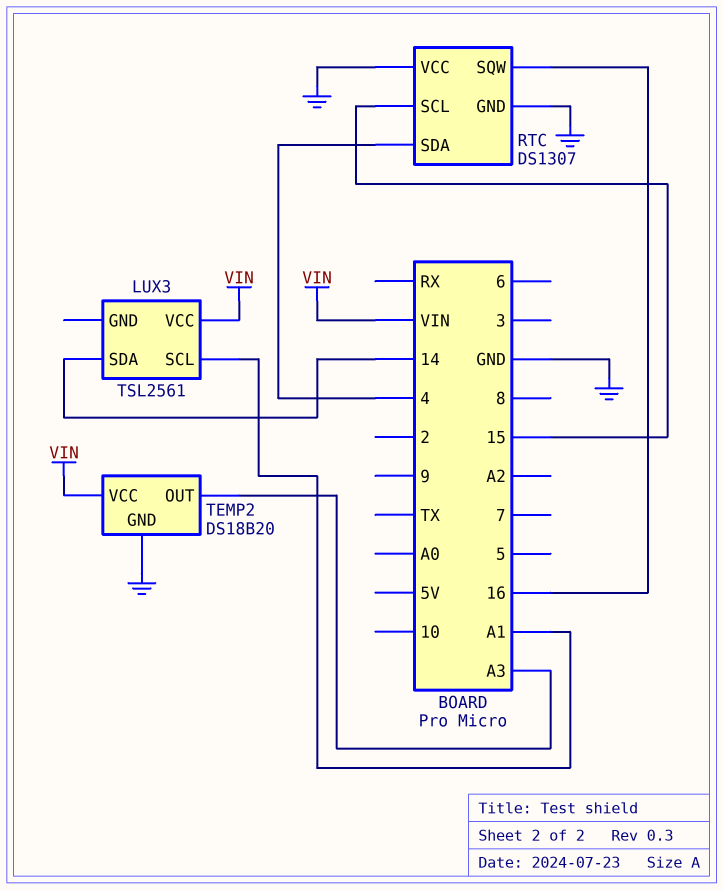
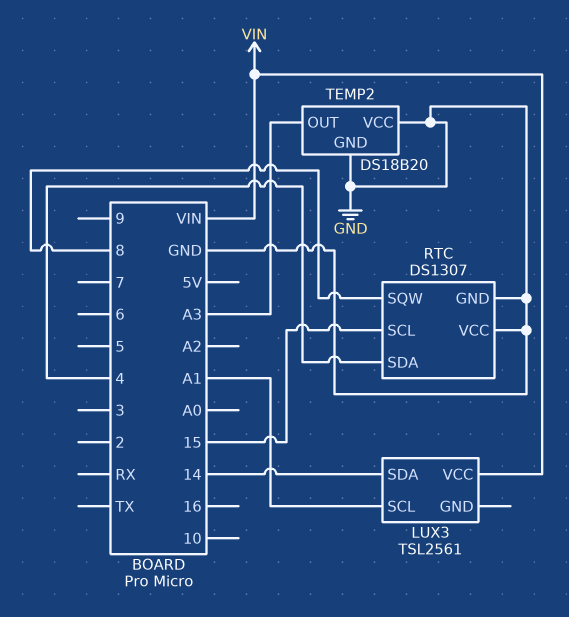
RTC pin SQW: 16 -> 8
TEMP2 pin VCC: VIN -> GND

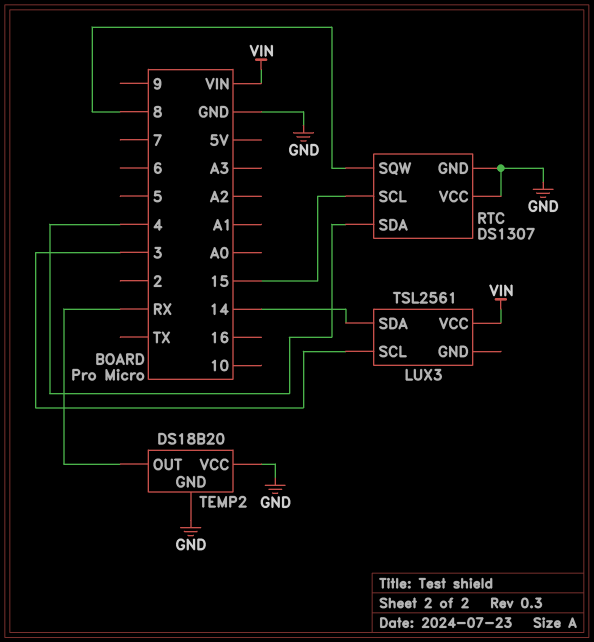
LUX3 pin SCL: A1 -> 3
TEMP2 pin OUT: A3 -> RX

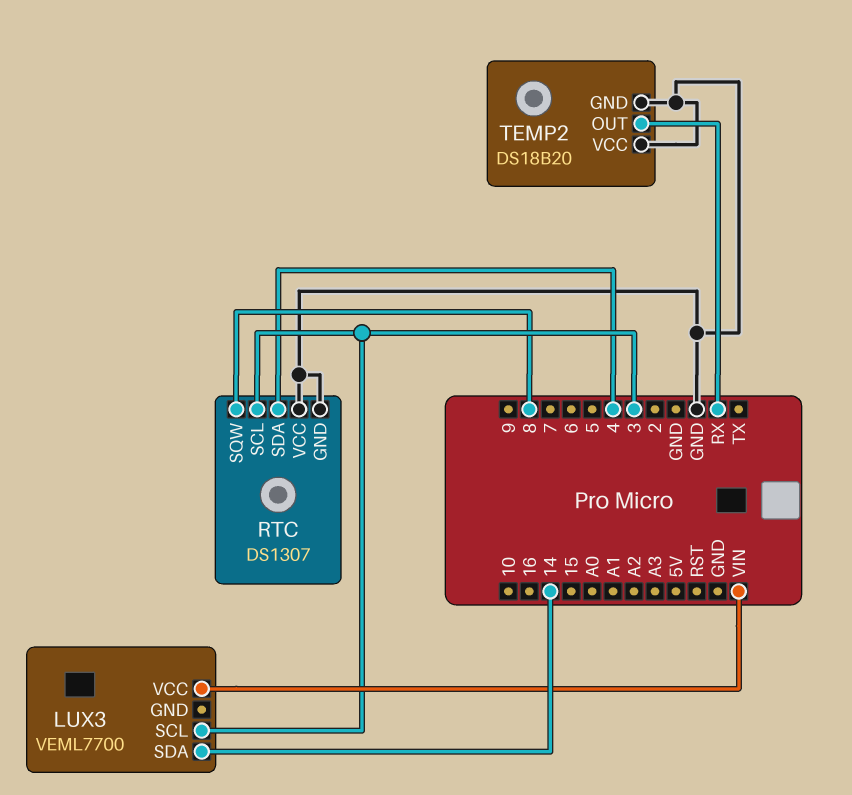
LUX3: TSL2561 -> VEML7700
RTC pin SCL: 15 -> 3

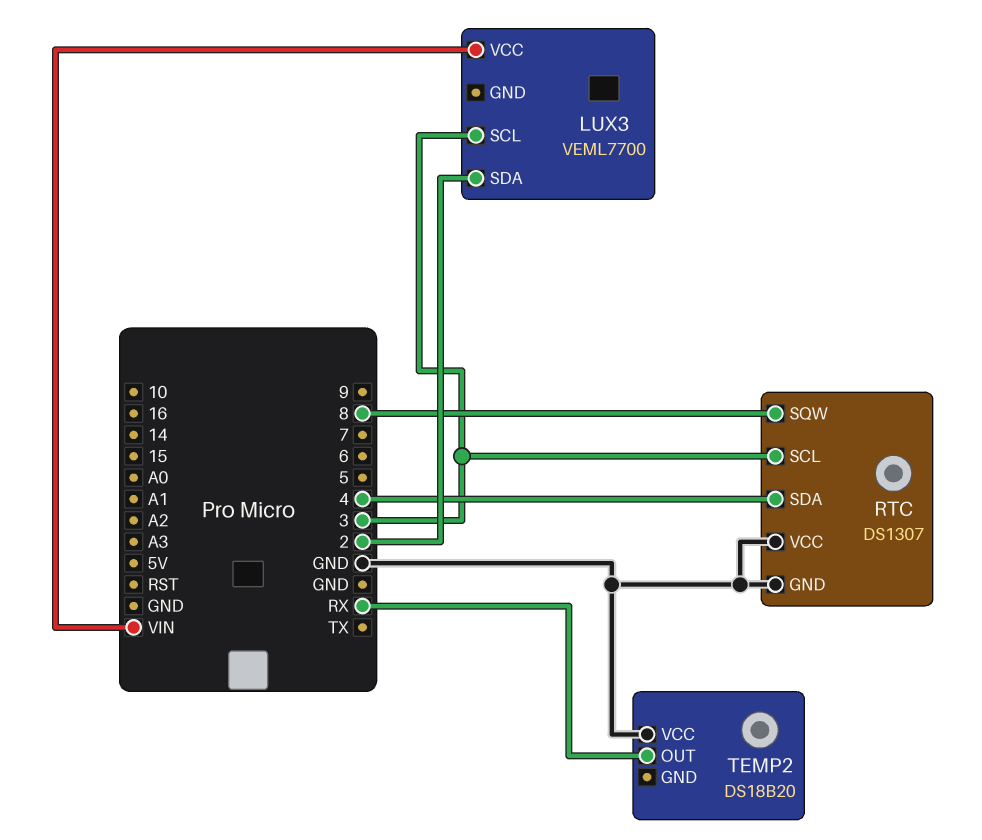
LUX3 pin SDA: 14 -> 2
TEMP2 pin GND: GND -> none

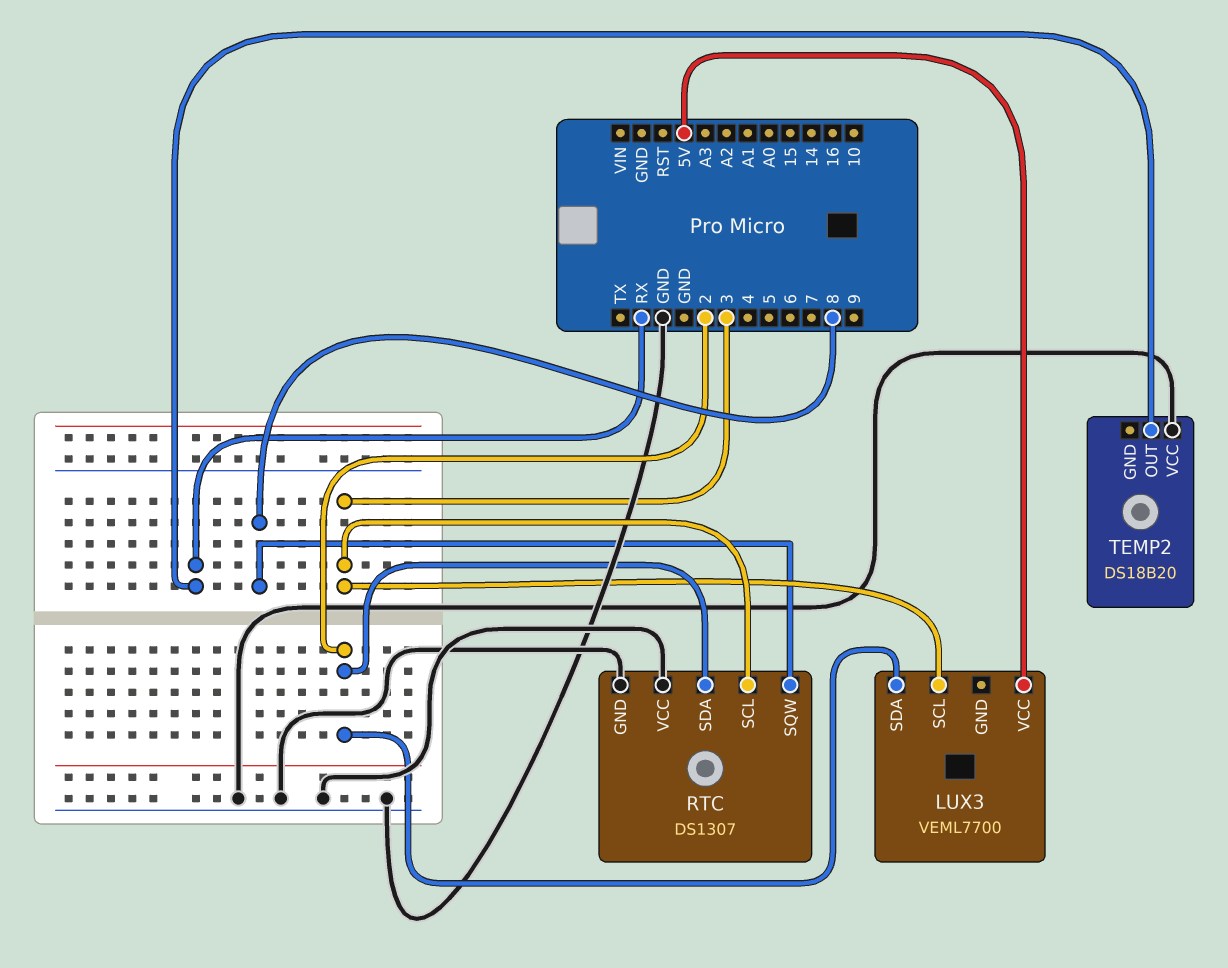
LUX3 pin VCC: VIN -> 5V
RTC pin SDA: 4 -> 2

